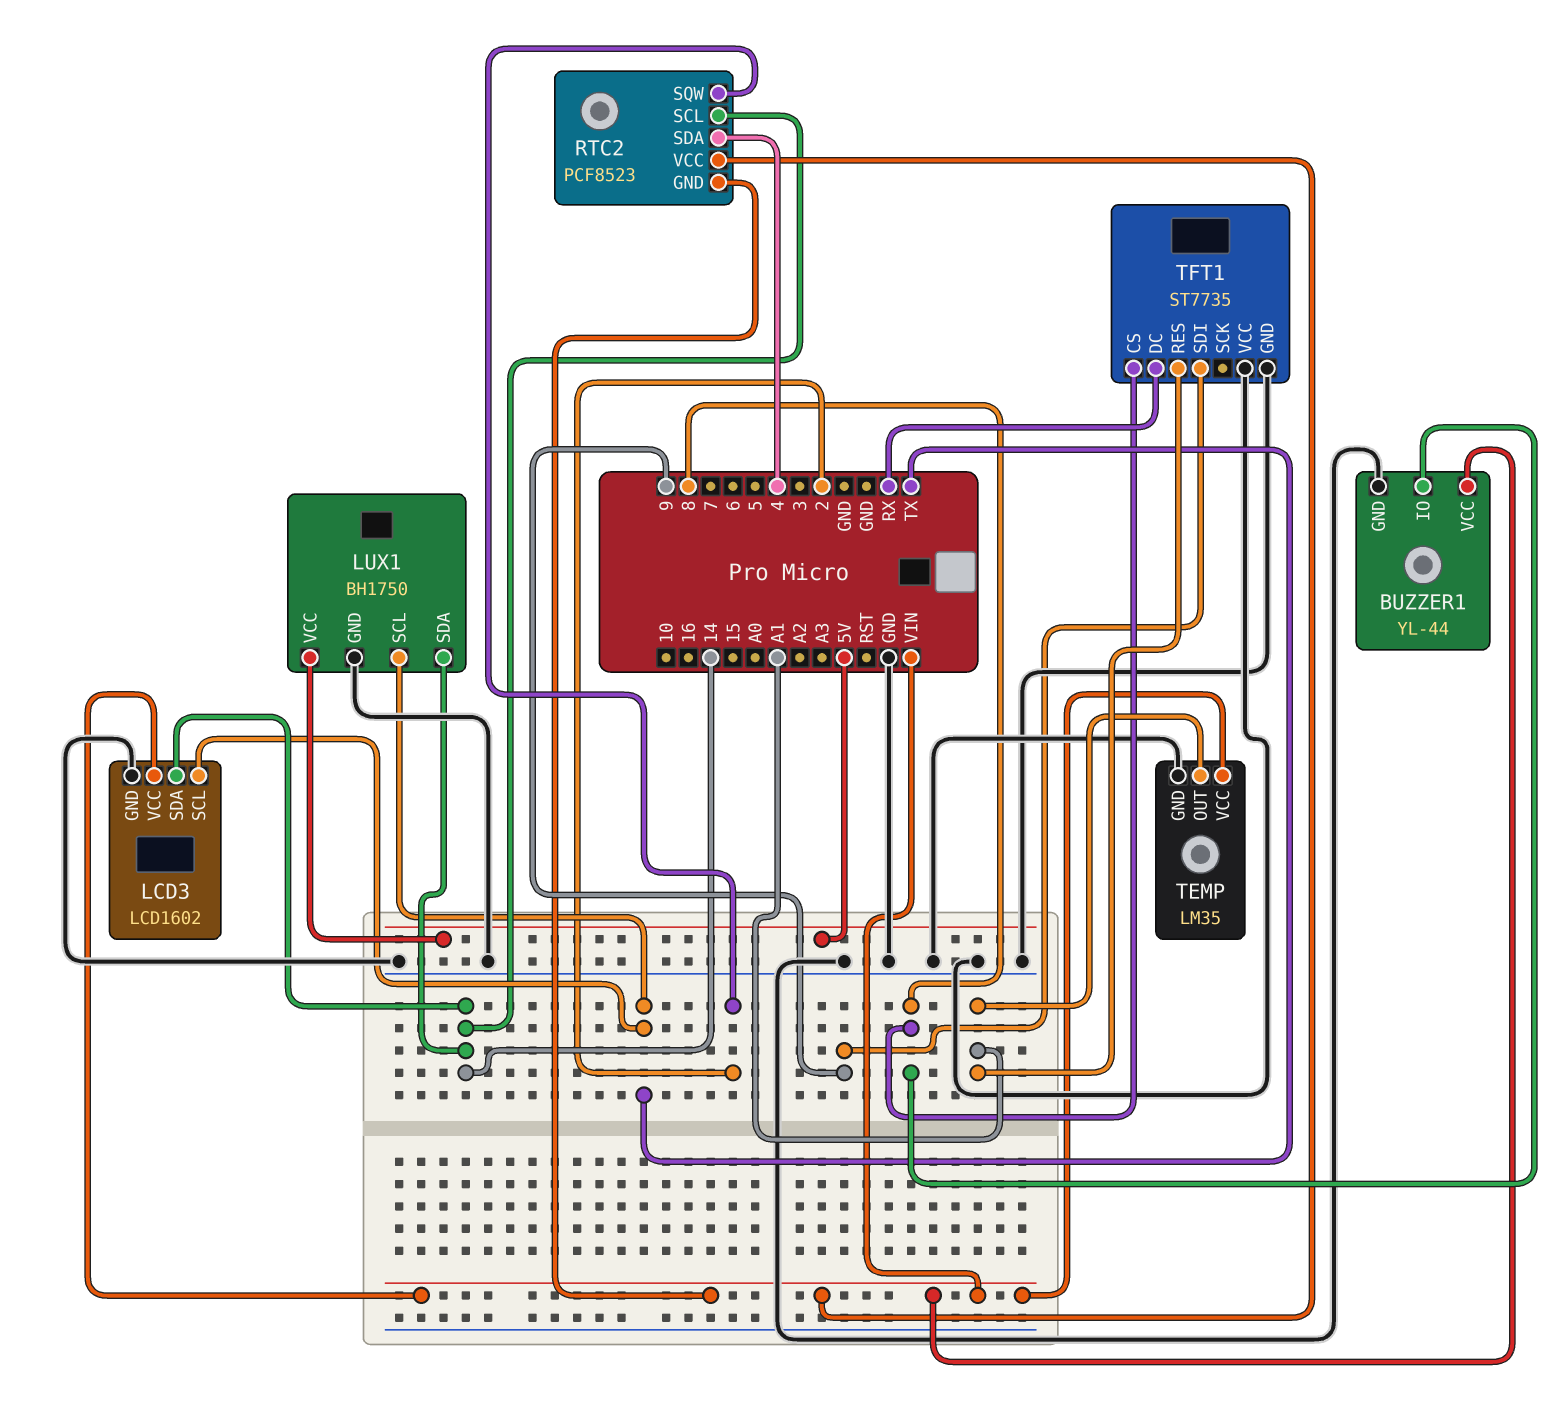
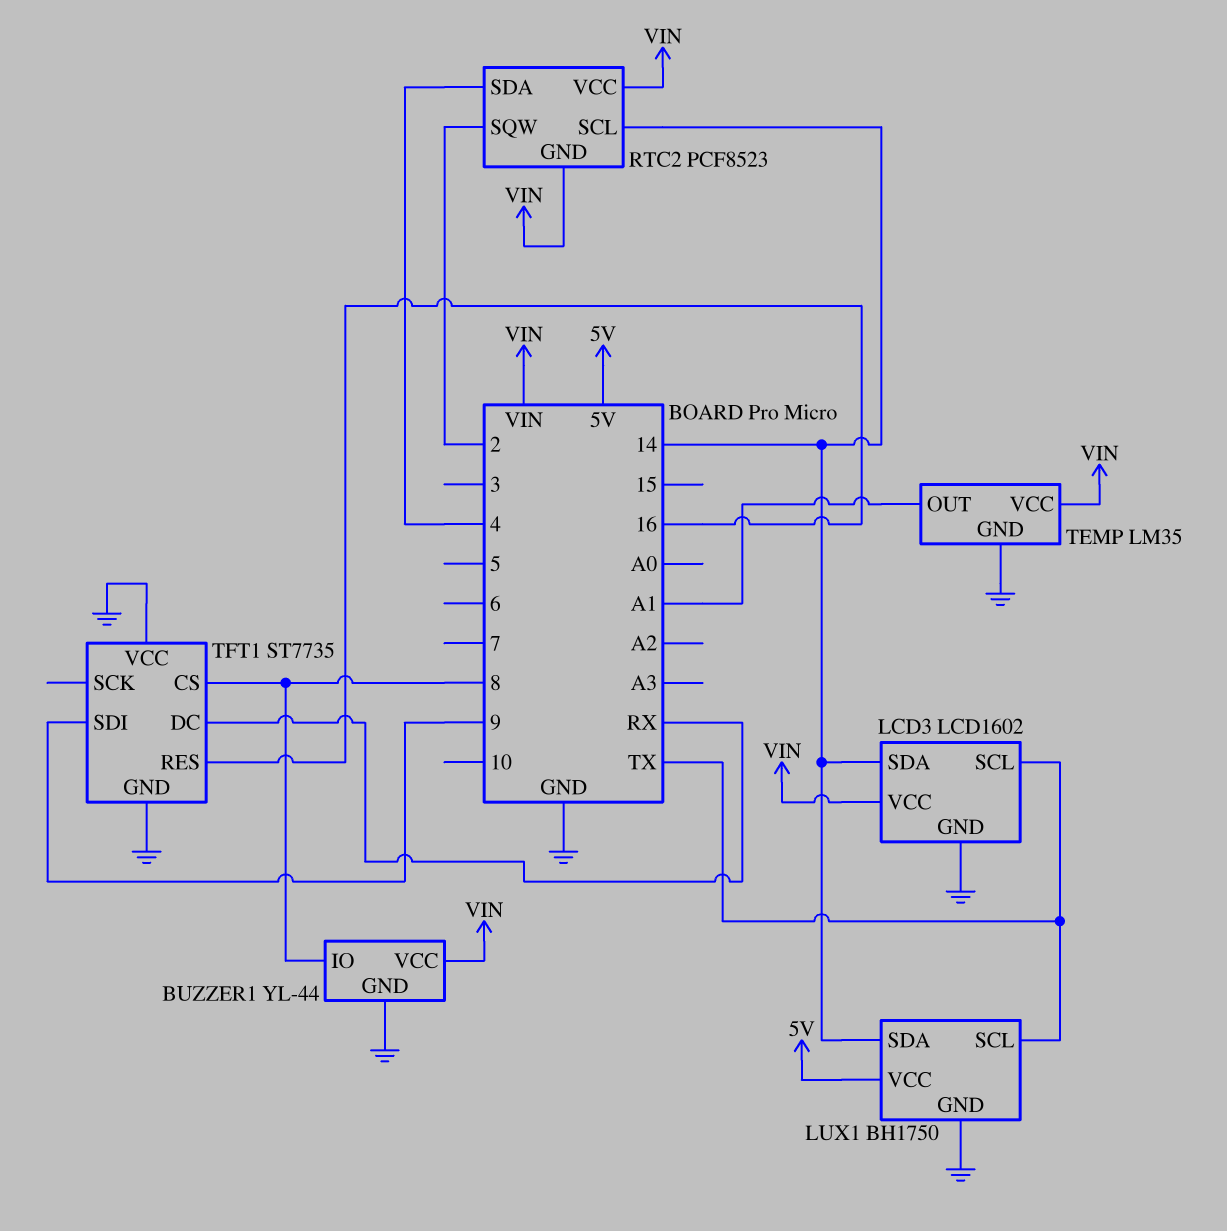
TFT1 pin RES: A1 -> 16

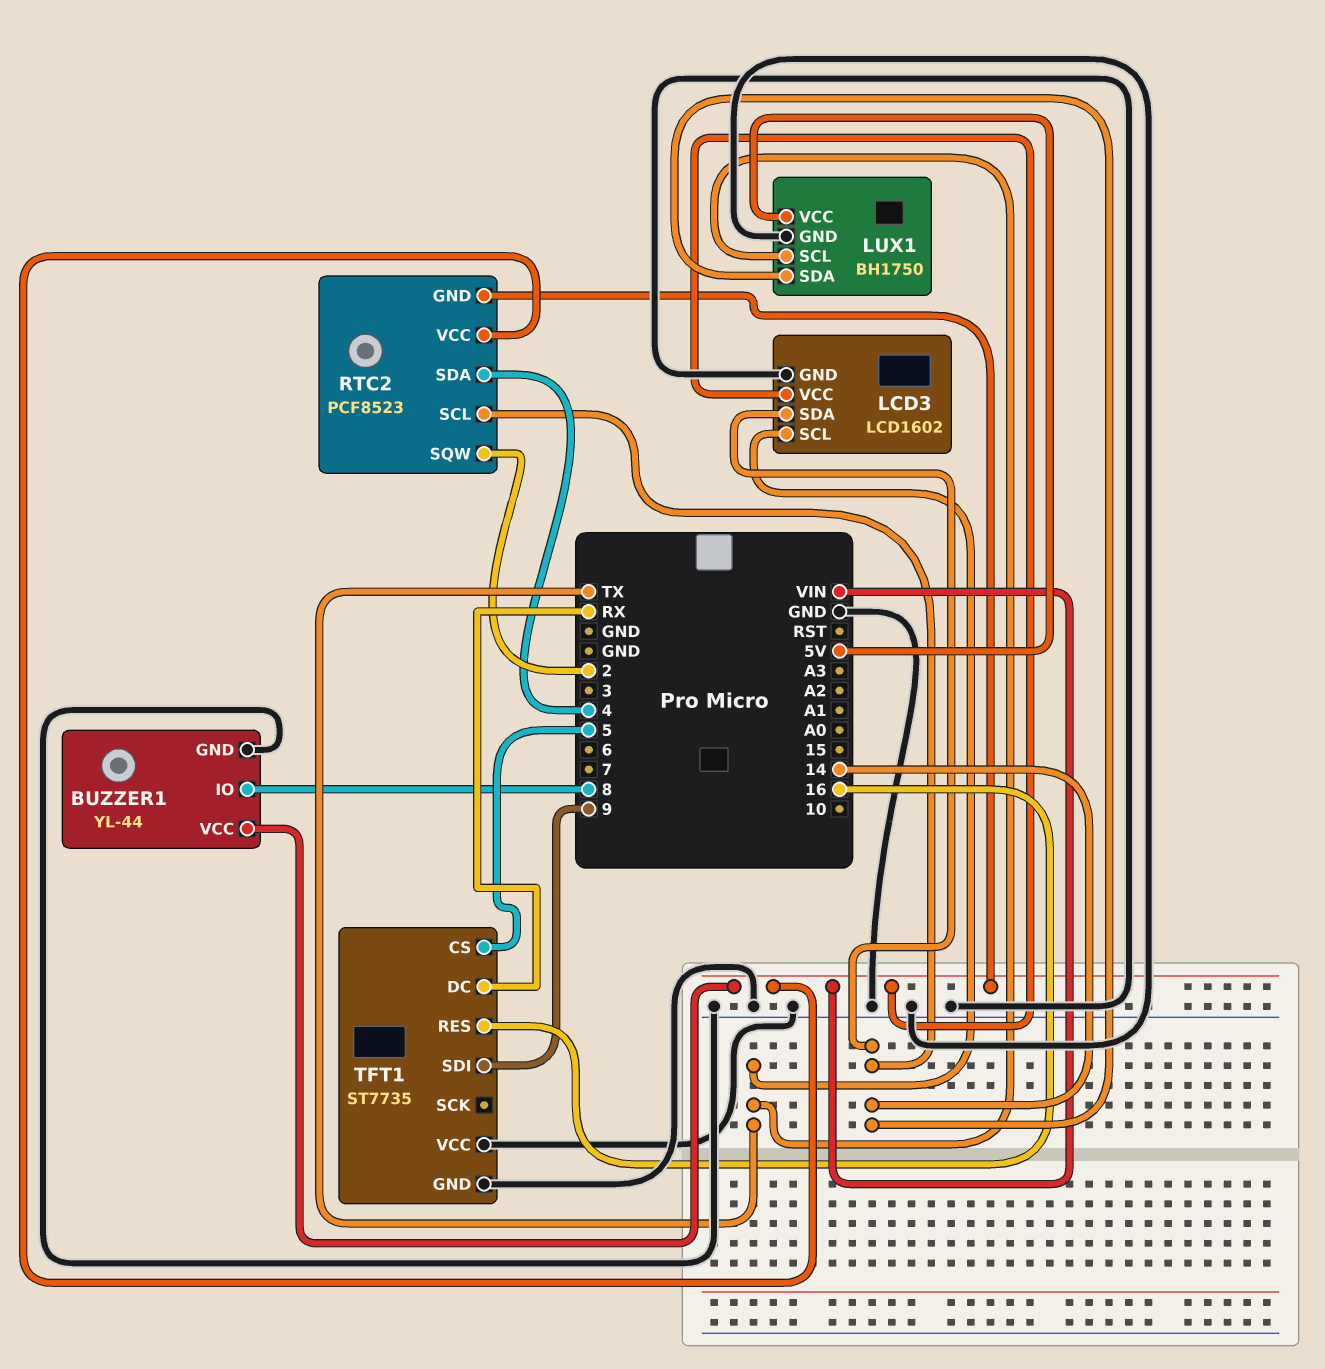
TEMP: LM35 -> none
TEMP pin GND: GND -> none
TEMP pin OUT: A1 -> none
TEMP pin VCC: VIN -> none
TFT1 pin CS: 8 -> 5

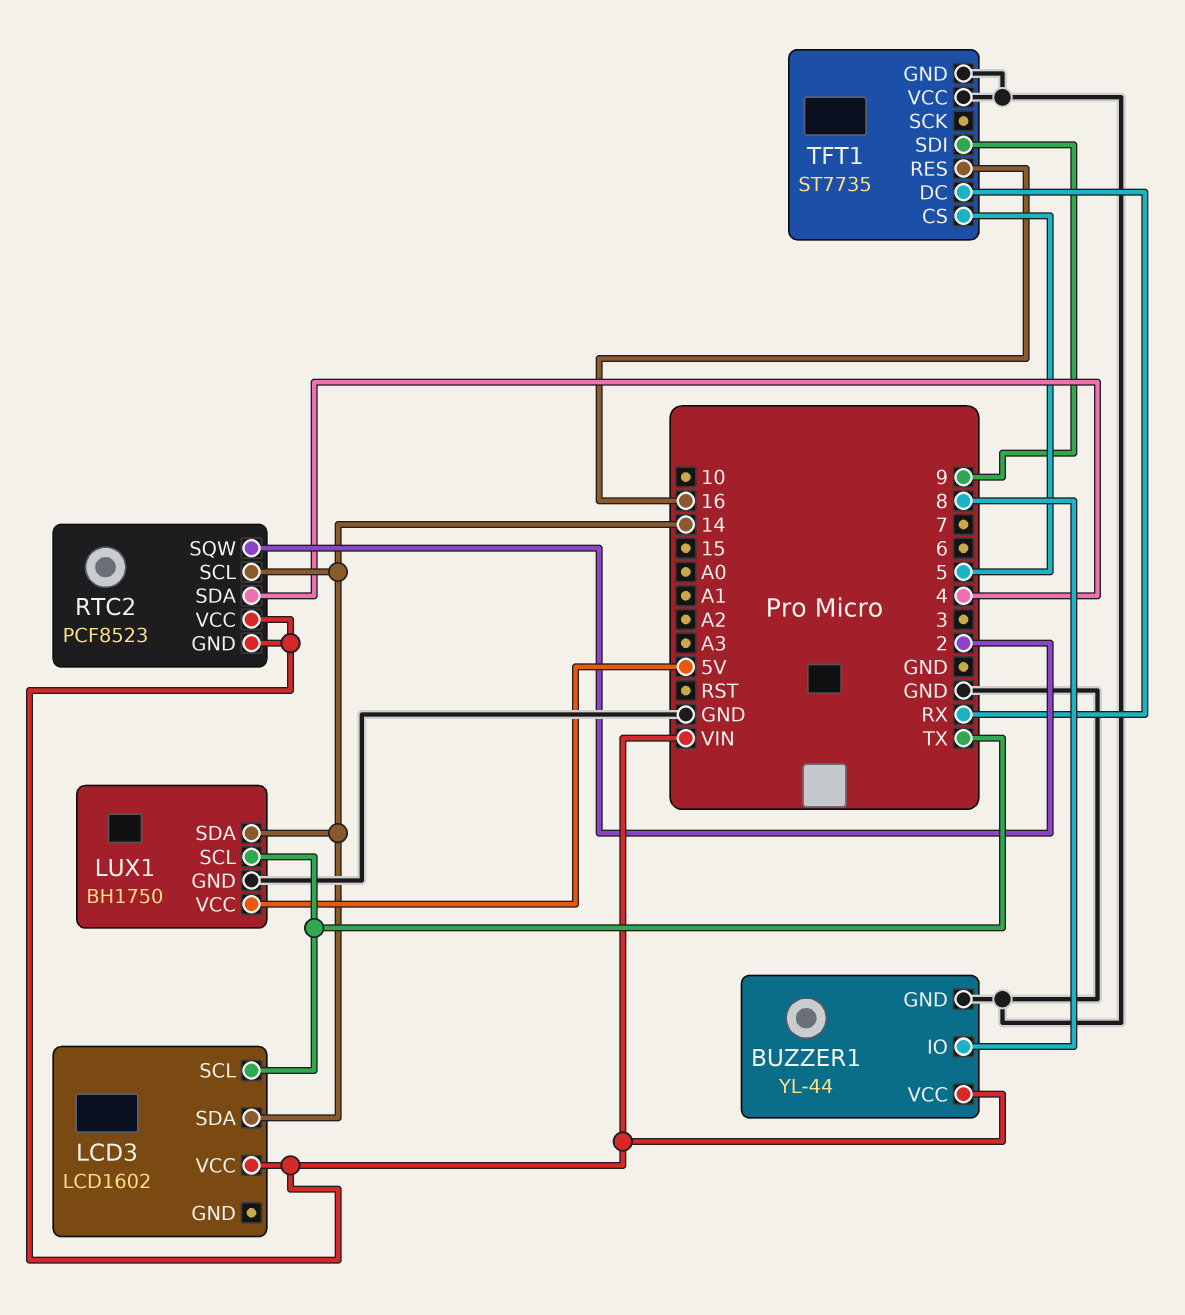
LCD3 pin GND: GND -> none

